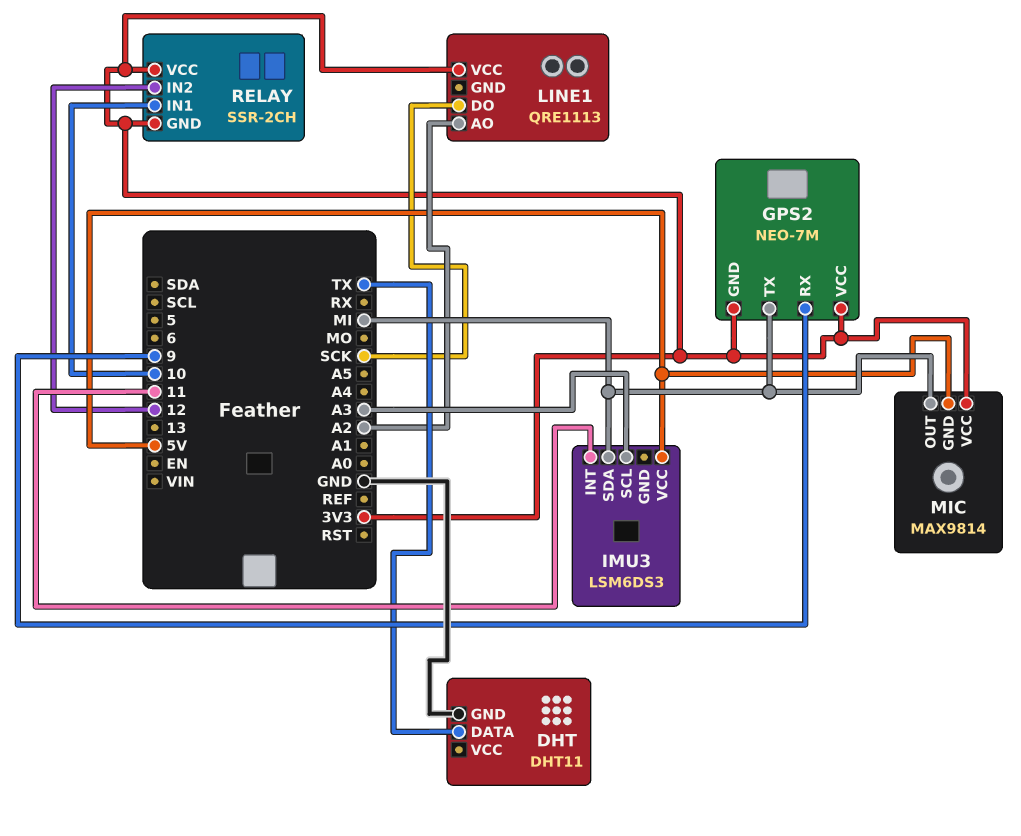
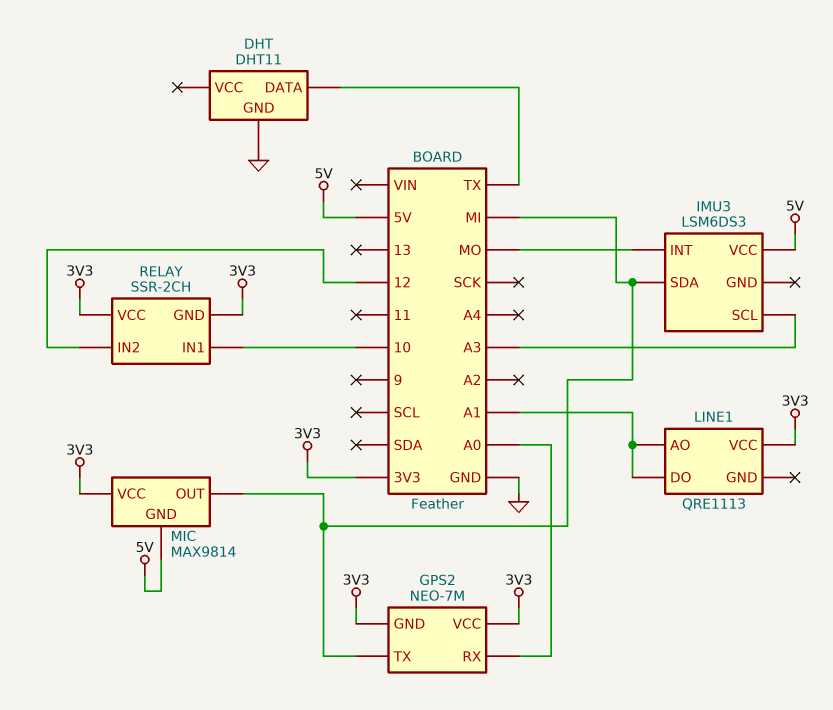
GPS2 pin RX: 9 -> A0
IMU3 pin INT: 11 -> MO
LINE1 pin AO: A2 -> A1
LINE1 pin DO: SCK -> A1

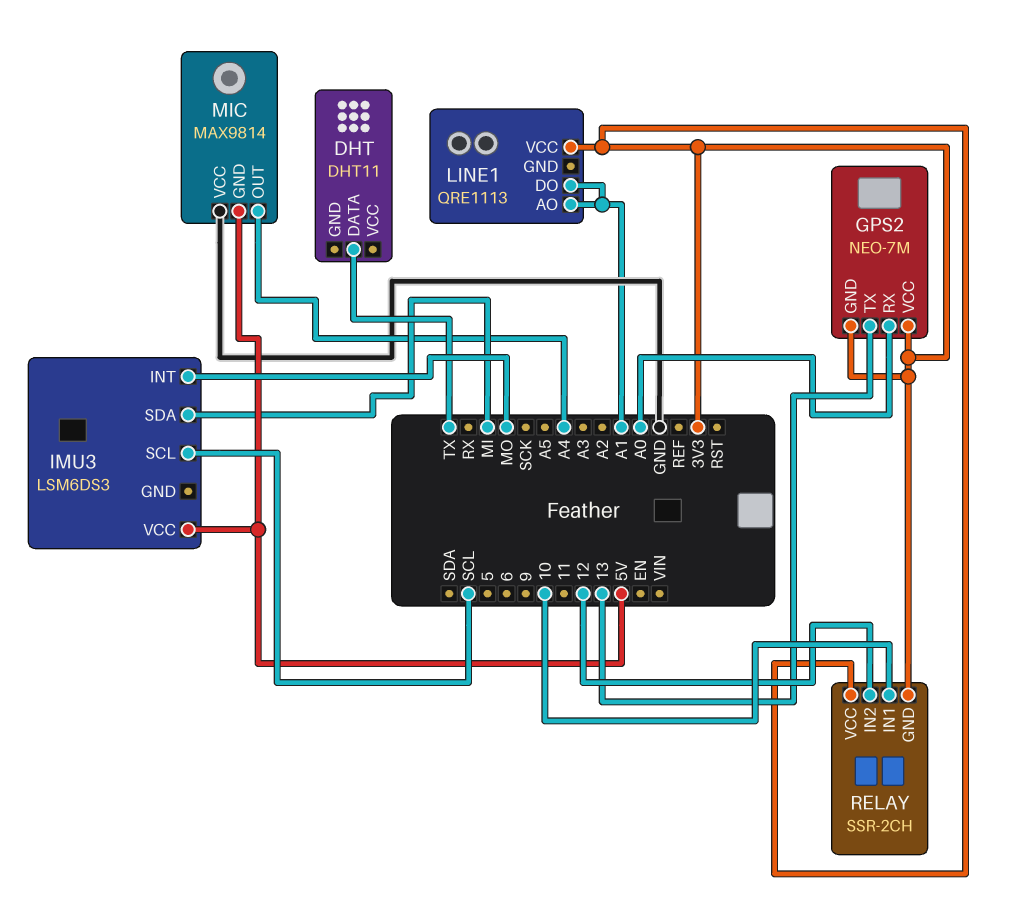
DHT pin GND: GND -> none
GPS2 pin TX: MI -> 13
IMU3 pin SCL: A3 -> SCL
MIC pin OUT: MI -> A4
MIC pin VCC: 3V3 -> GND

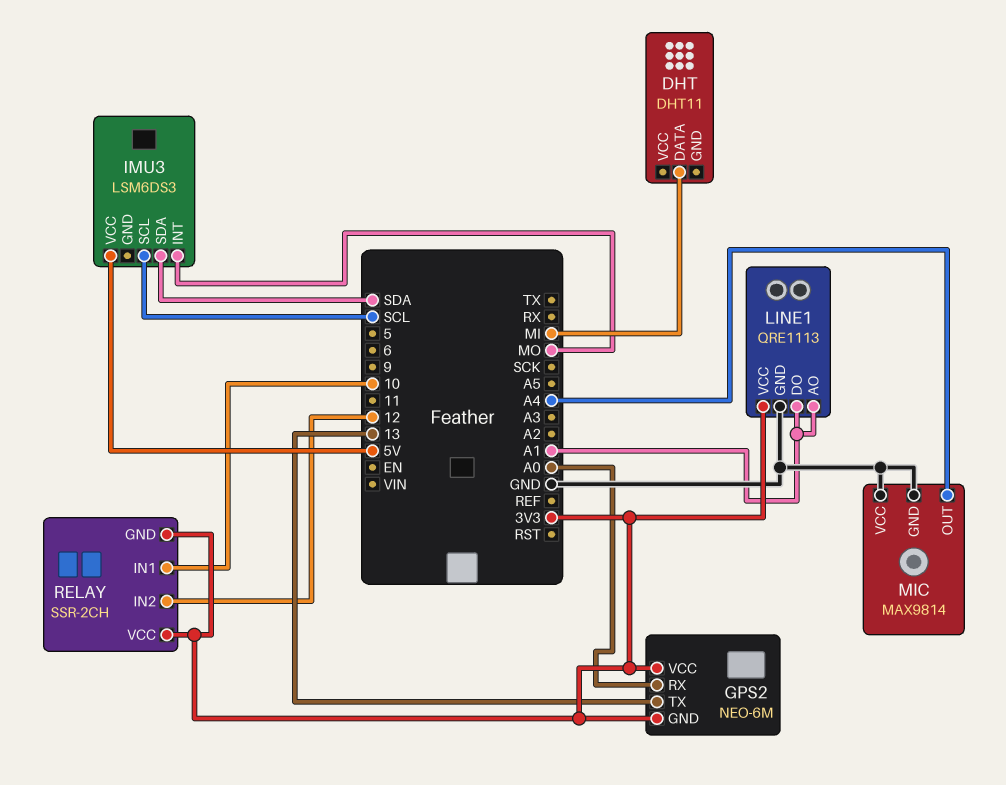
DHT pin DATA: TX -> MI
GPS2: NEO-7M -> NEO-6M
IMU3 pin SDA: MI -> SDA
LINE1 pin GND: none -> GND
MIC pin GND: 5V -> GND

